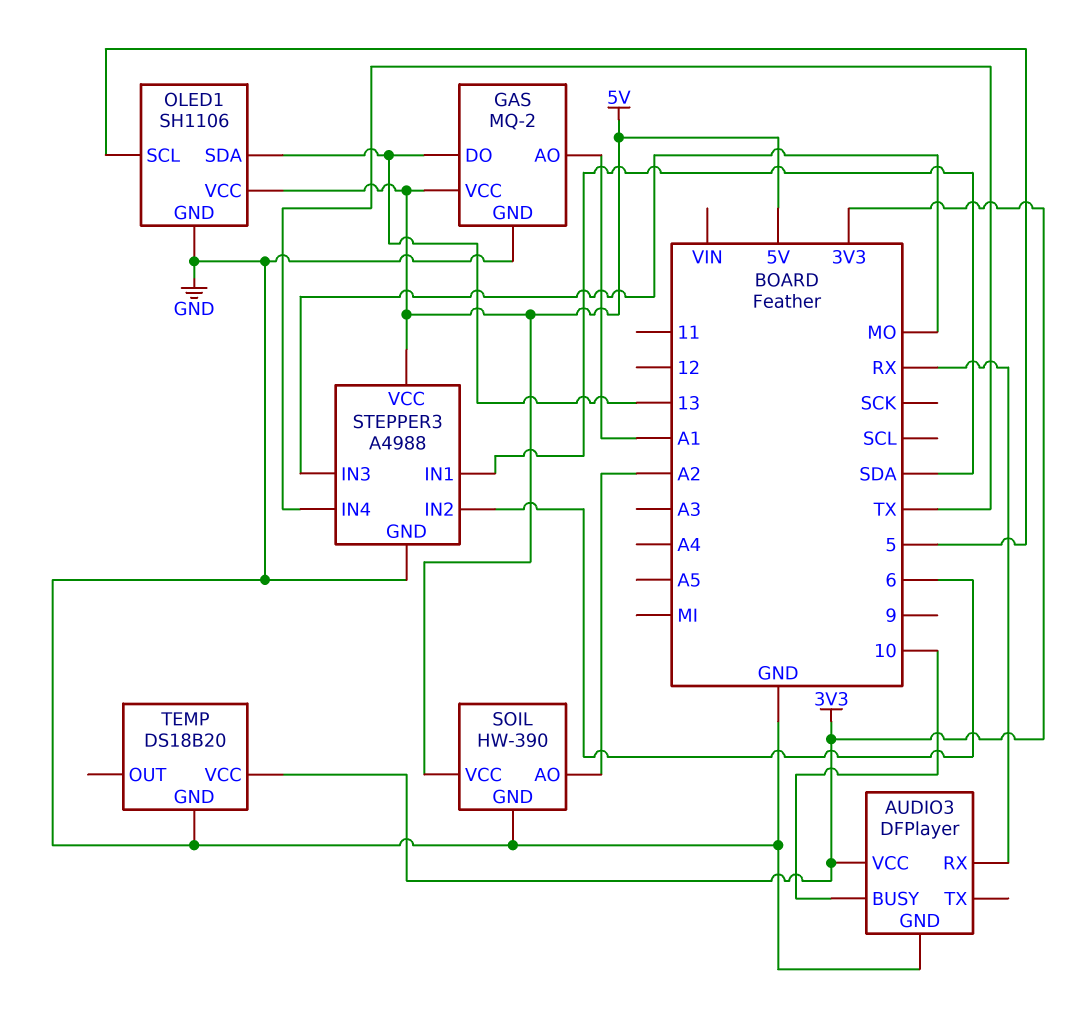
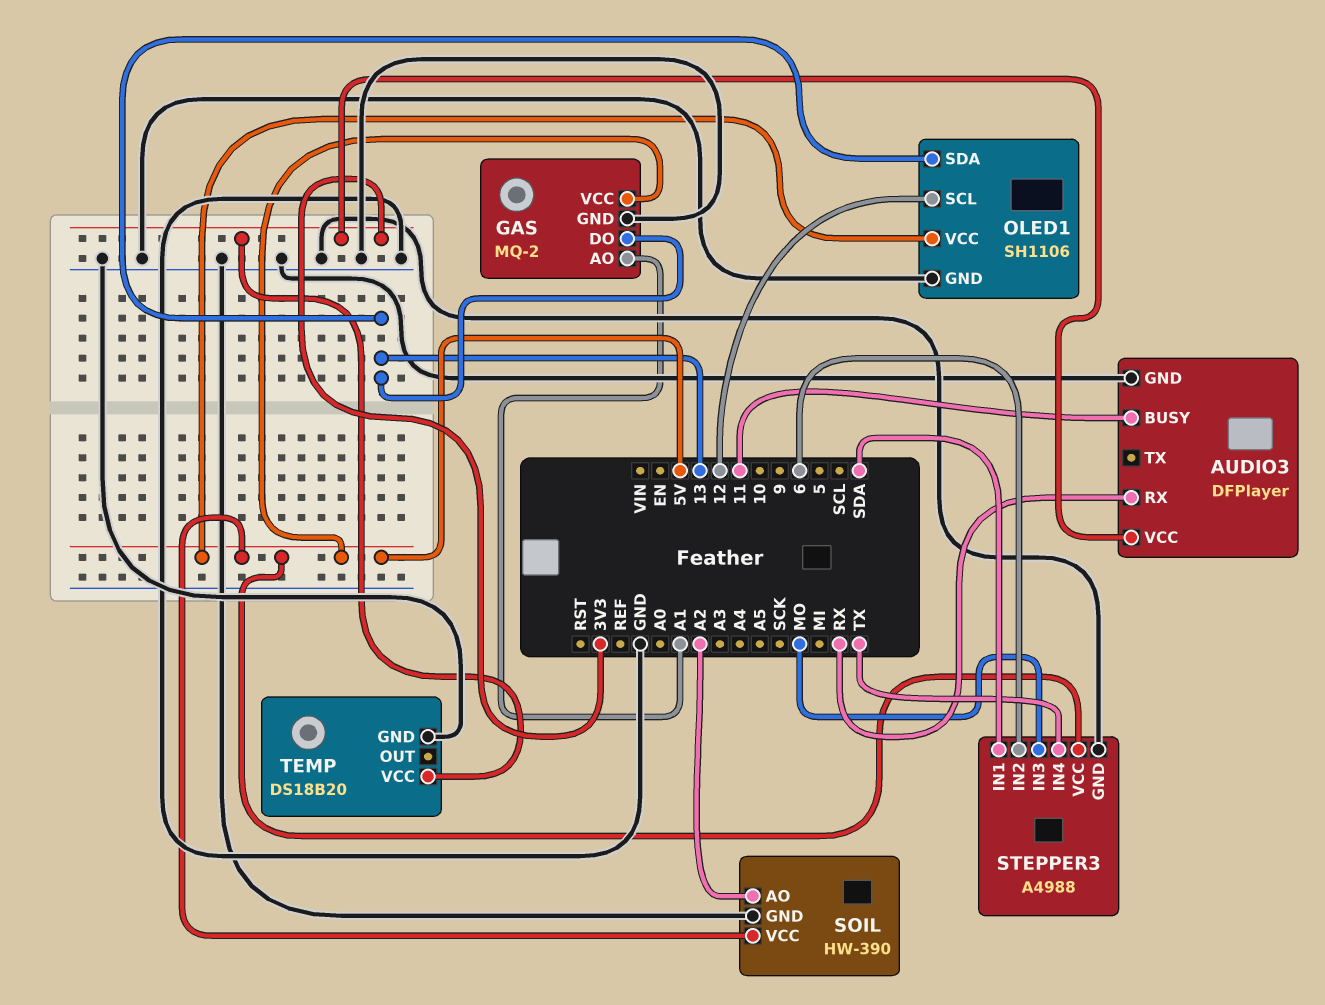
AUDIO3 pin BUSY: 10 -> 11
OLED1 pin SCL: 5 -> 12

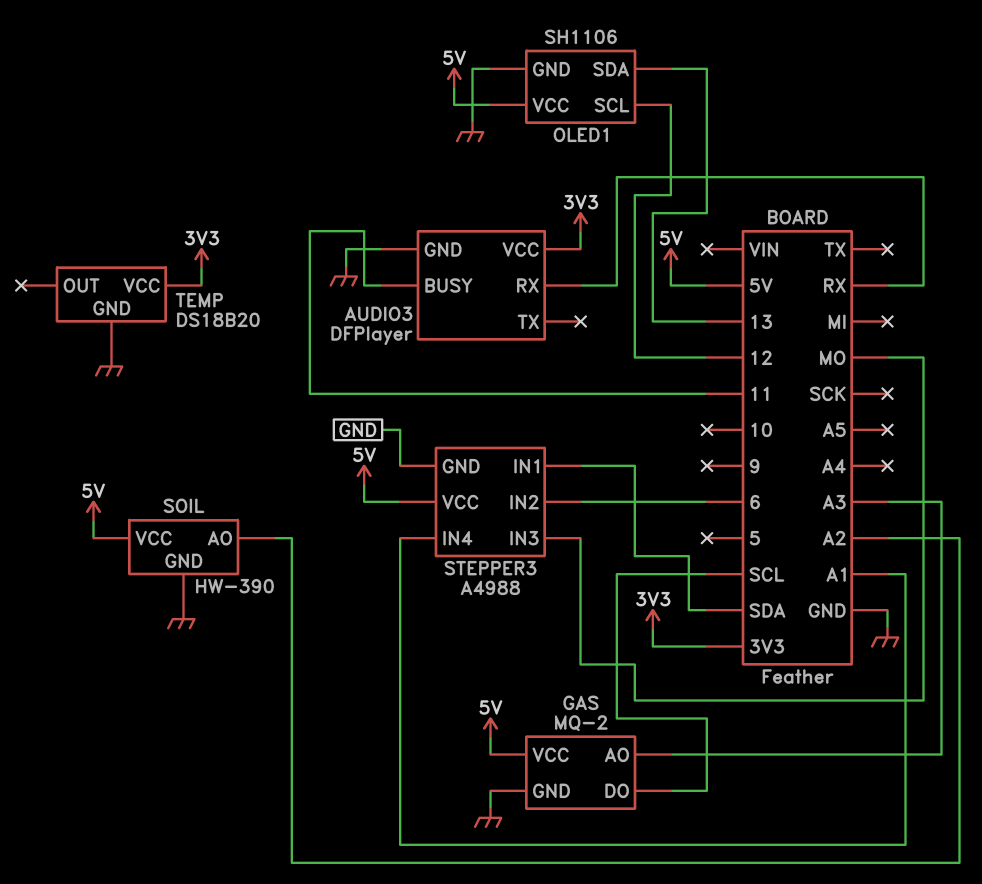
GAS pin AO: A1 -> A3
GAS pin DO: 13 -> SCL
STEPPER3 pin IN4: TX -> A1

